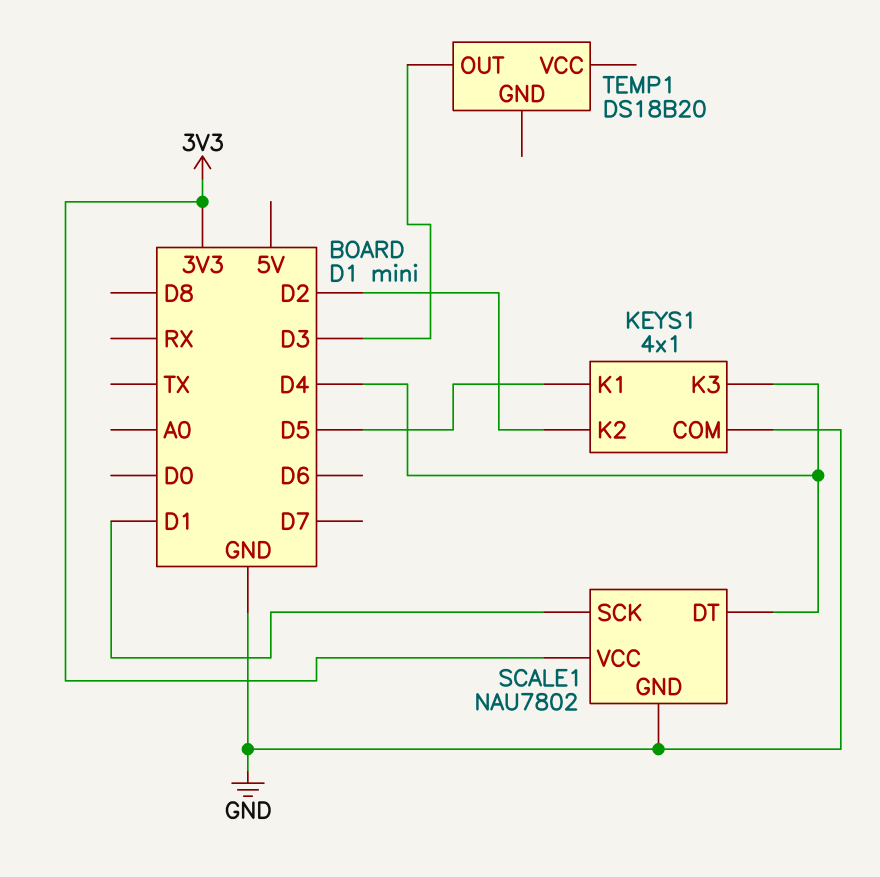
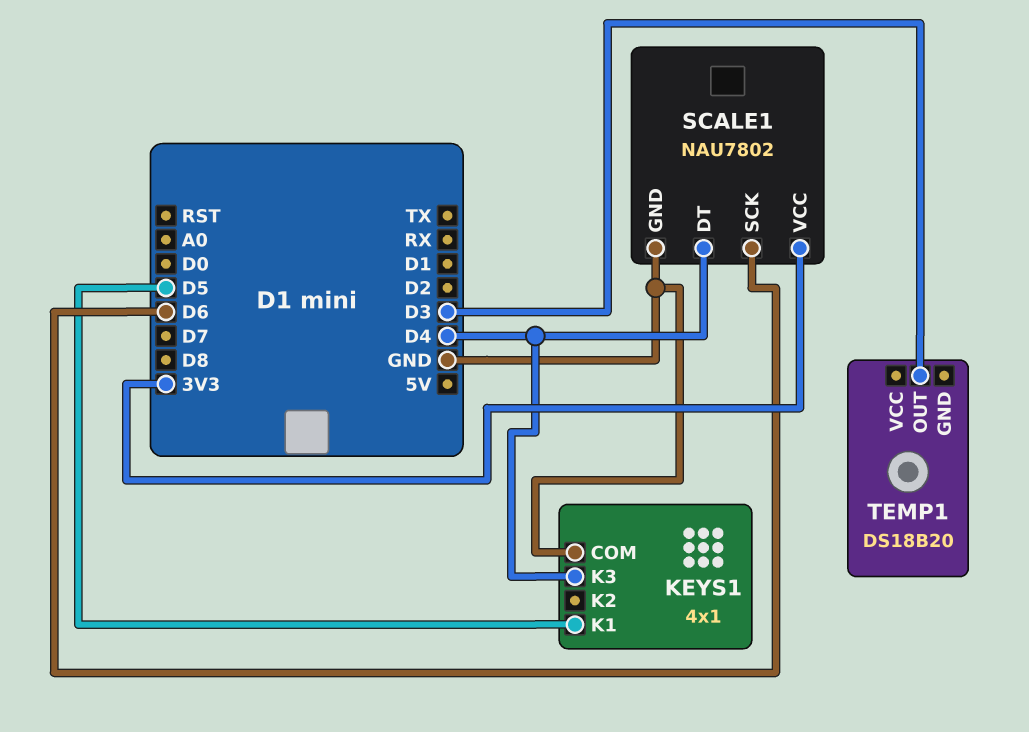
KEYS1 pin K2: D2 -> none
SCALE1 pin SCK: D1 -> D6

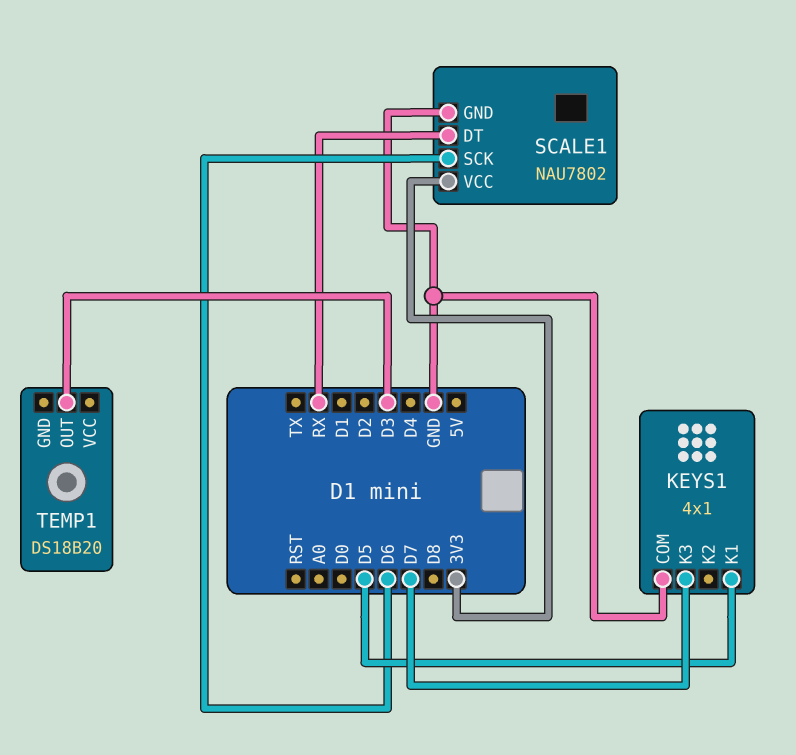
KEYS1 pin K3: D4 -> D7
SCALE1 pin DT: D4 -> RX

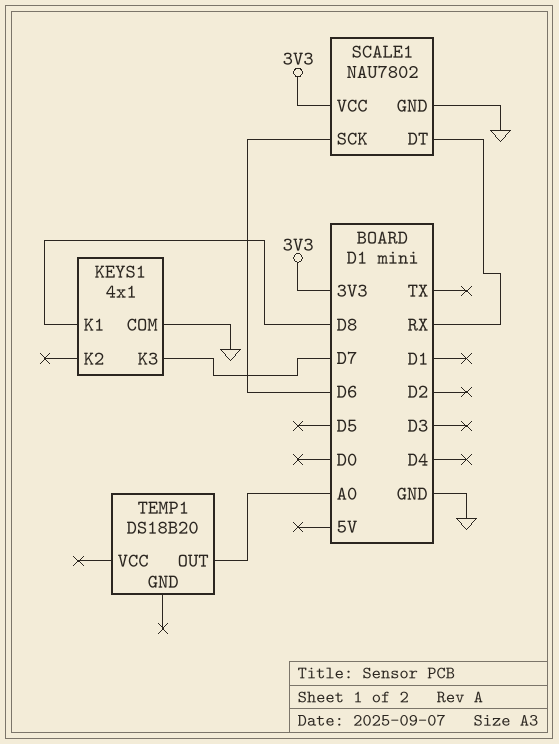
KEYS1 pin K1: D5 -> D8
TEMP1 pin OUT: D3 -> A0

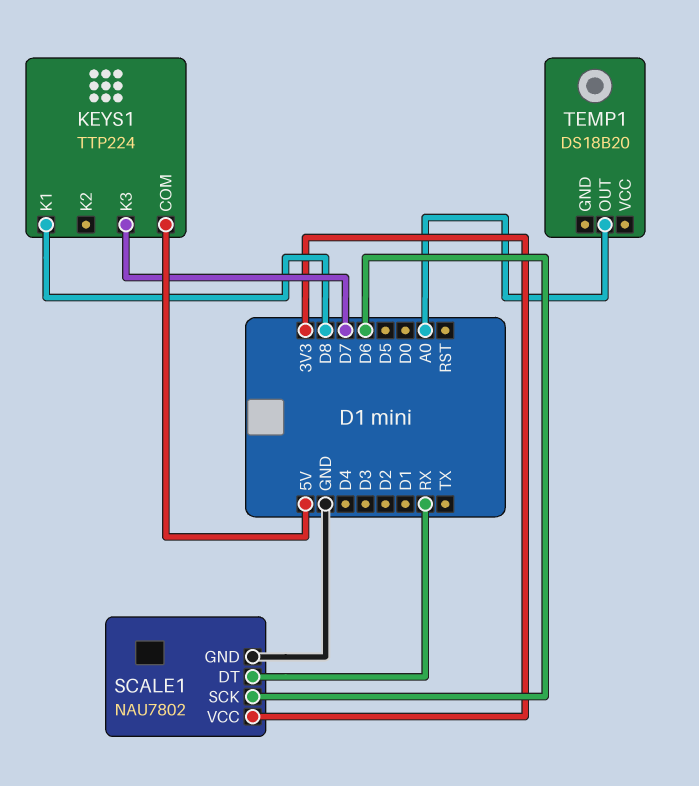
KEYS1: 4x1 -> TTP224
KEYS1 pin COM: GND -> 5V

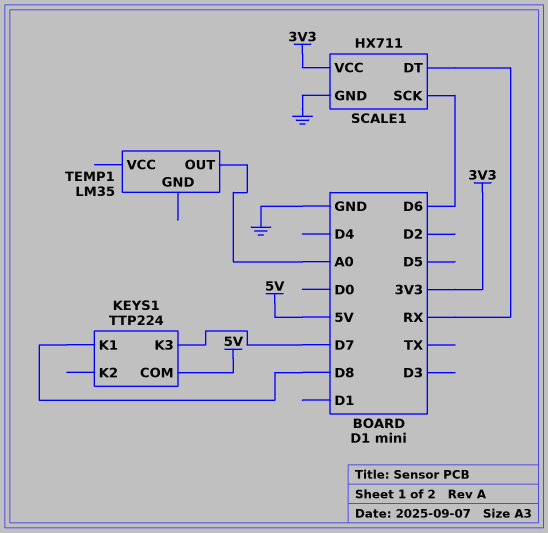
SCALE1: NAU7802 -> HX711
TEMP1: DS18B20 -> LM35

